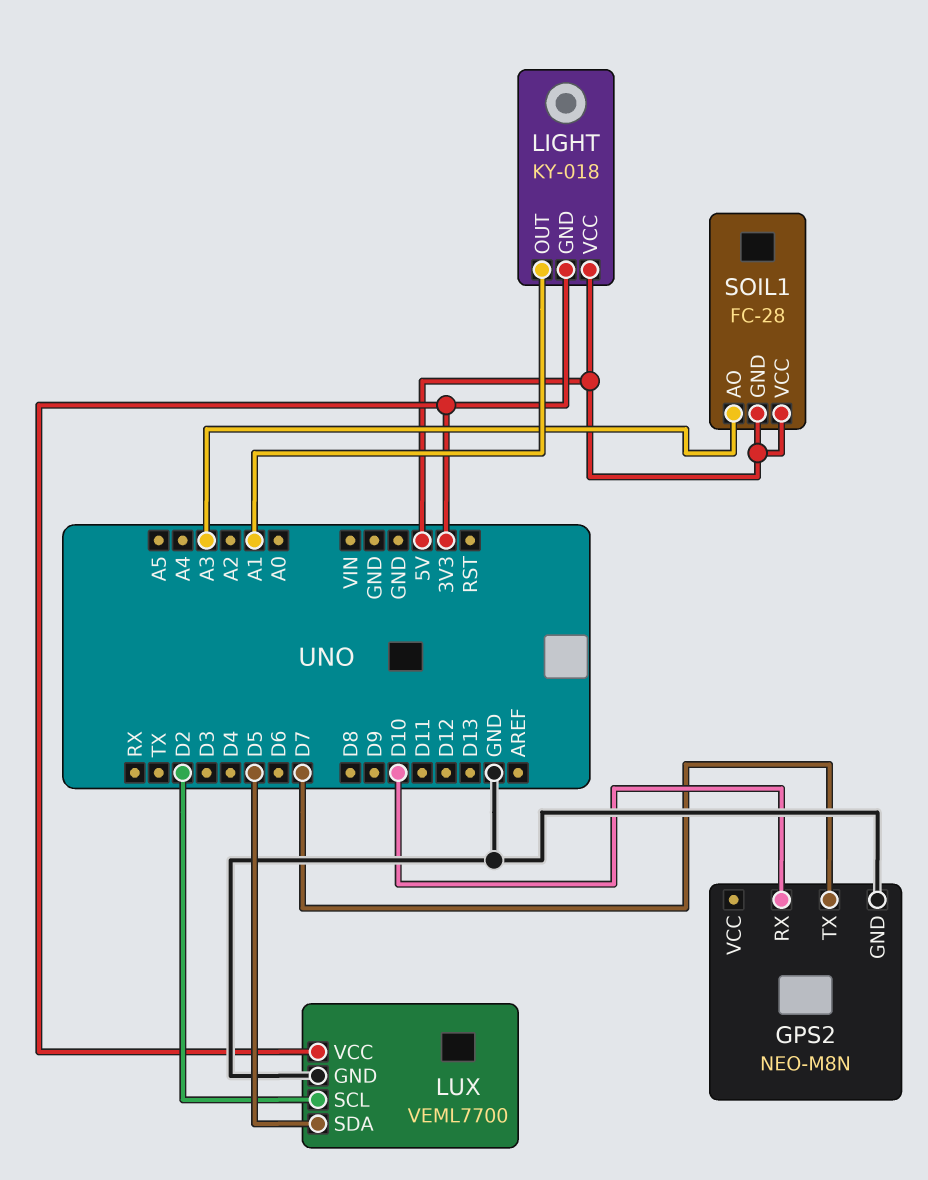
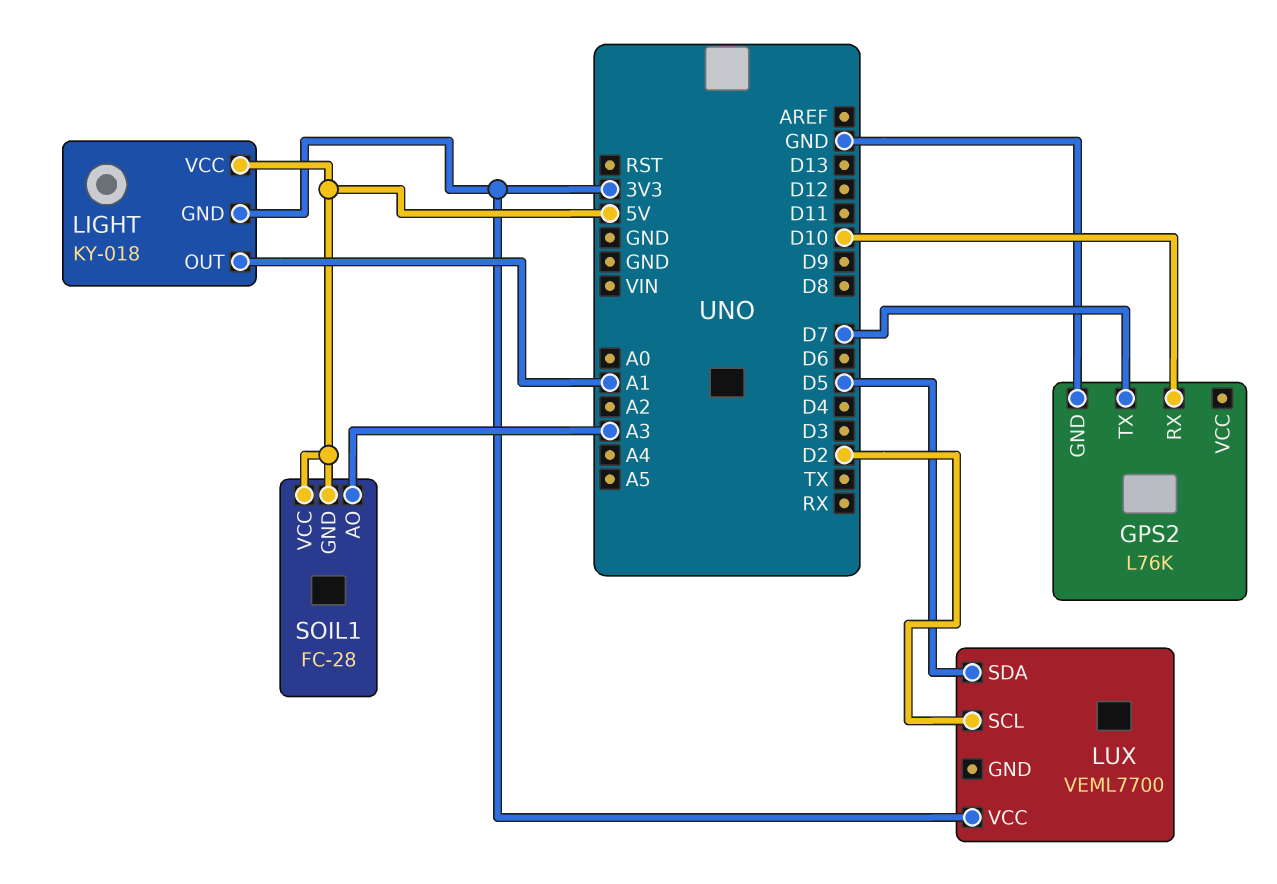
GPS2: NEO-M8N -> L76K
LUX pin GND: GND -> none

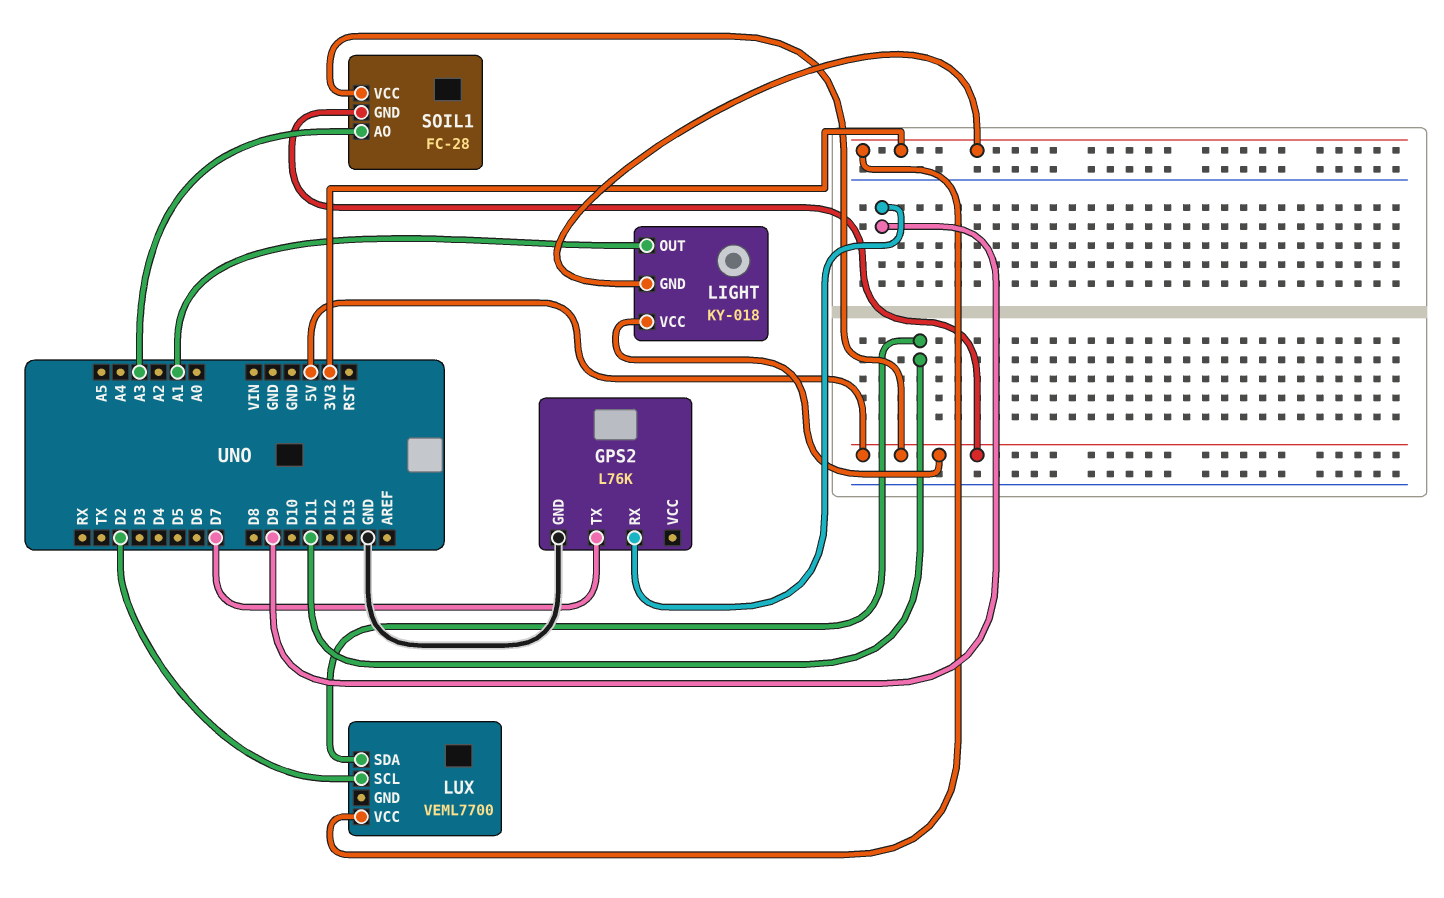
GPS2 pin RX: D10 -> D9
LUX pin SDA: D5 -> D11

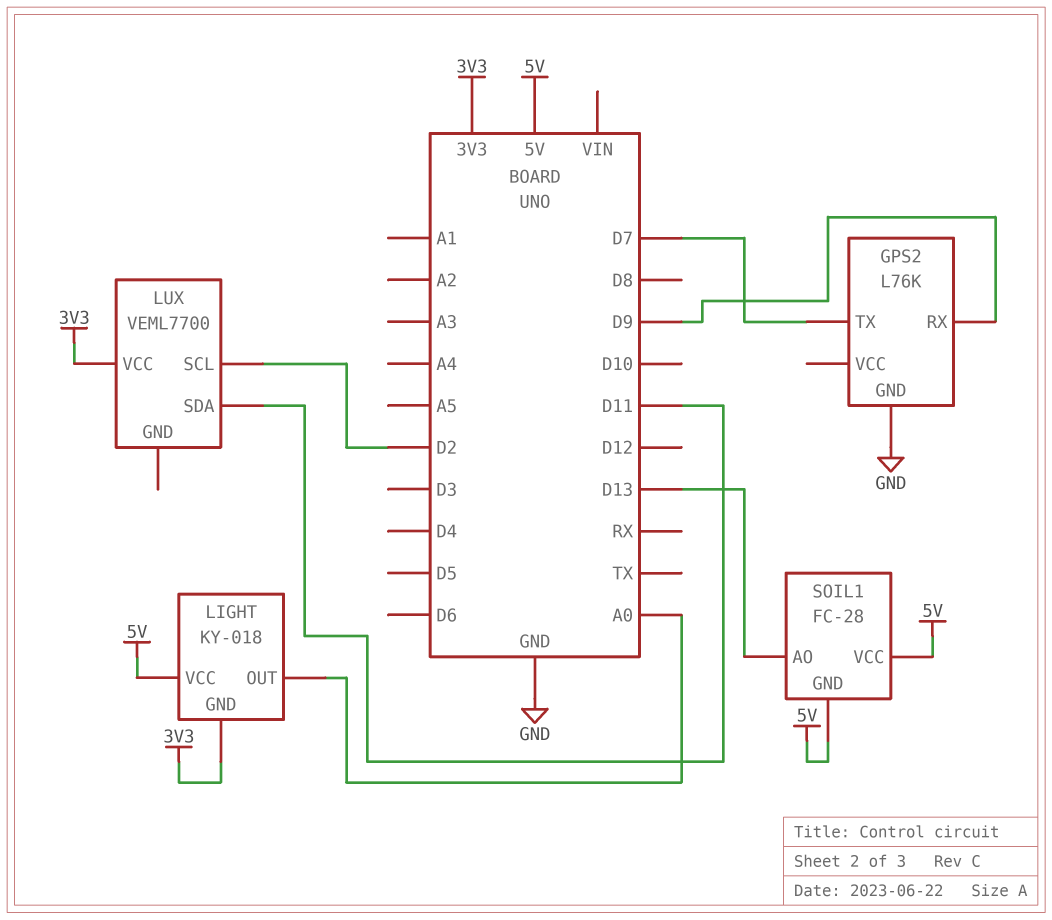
LIGHT pin OUT: A1 -> A0
SOIL1 pin AO: A3 -> D13

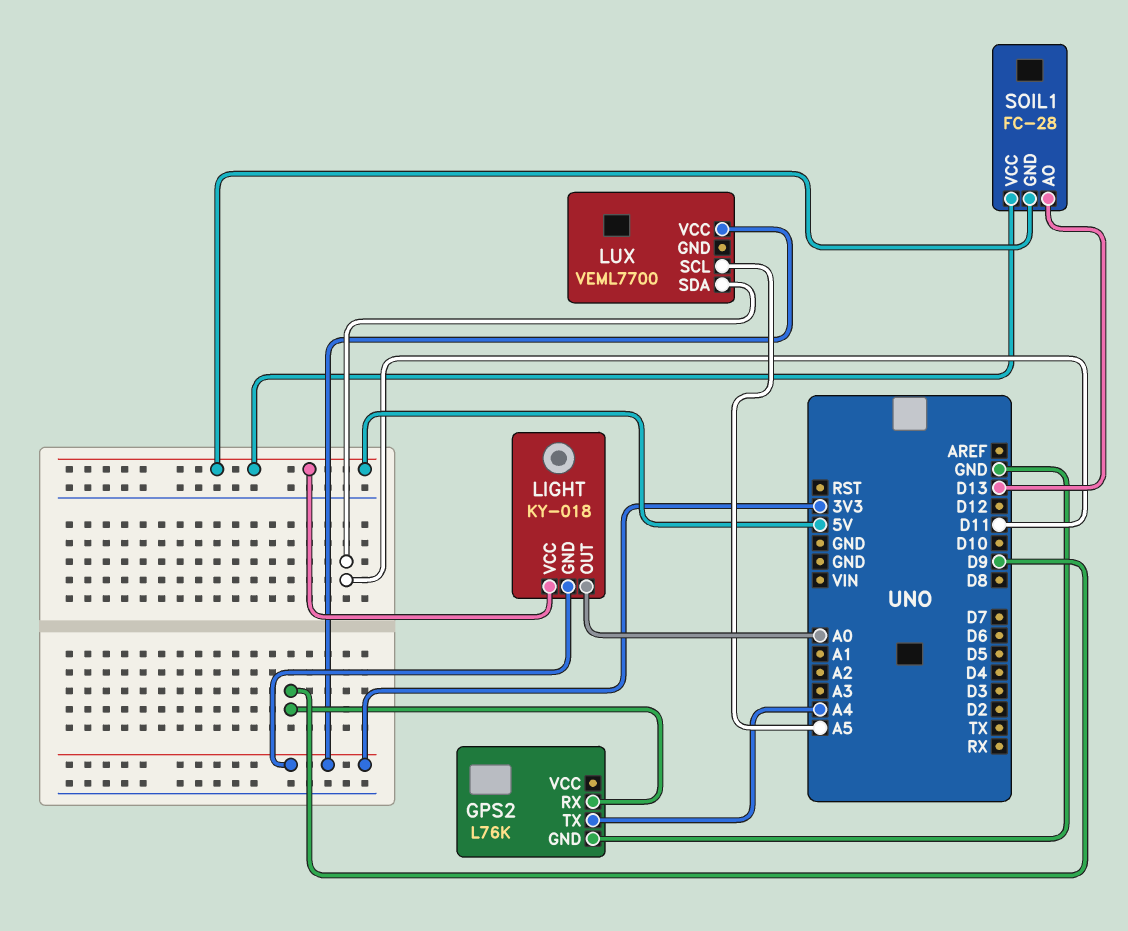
GPS2 pin TX: D7 -> A4
LUX pin SCL: D2 -> A5

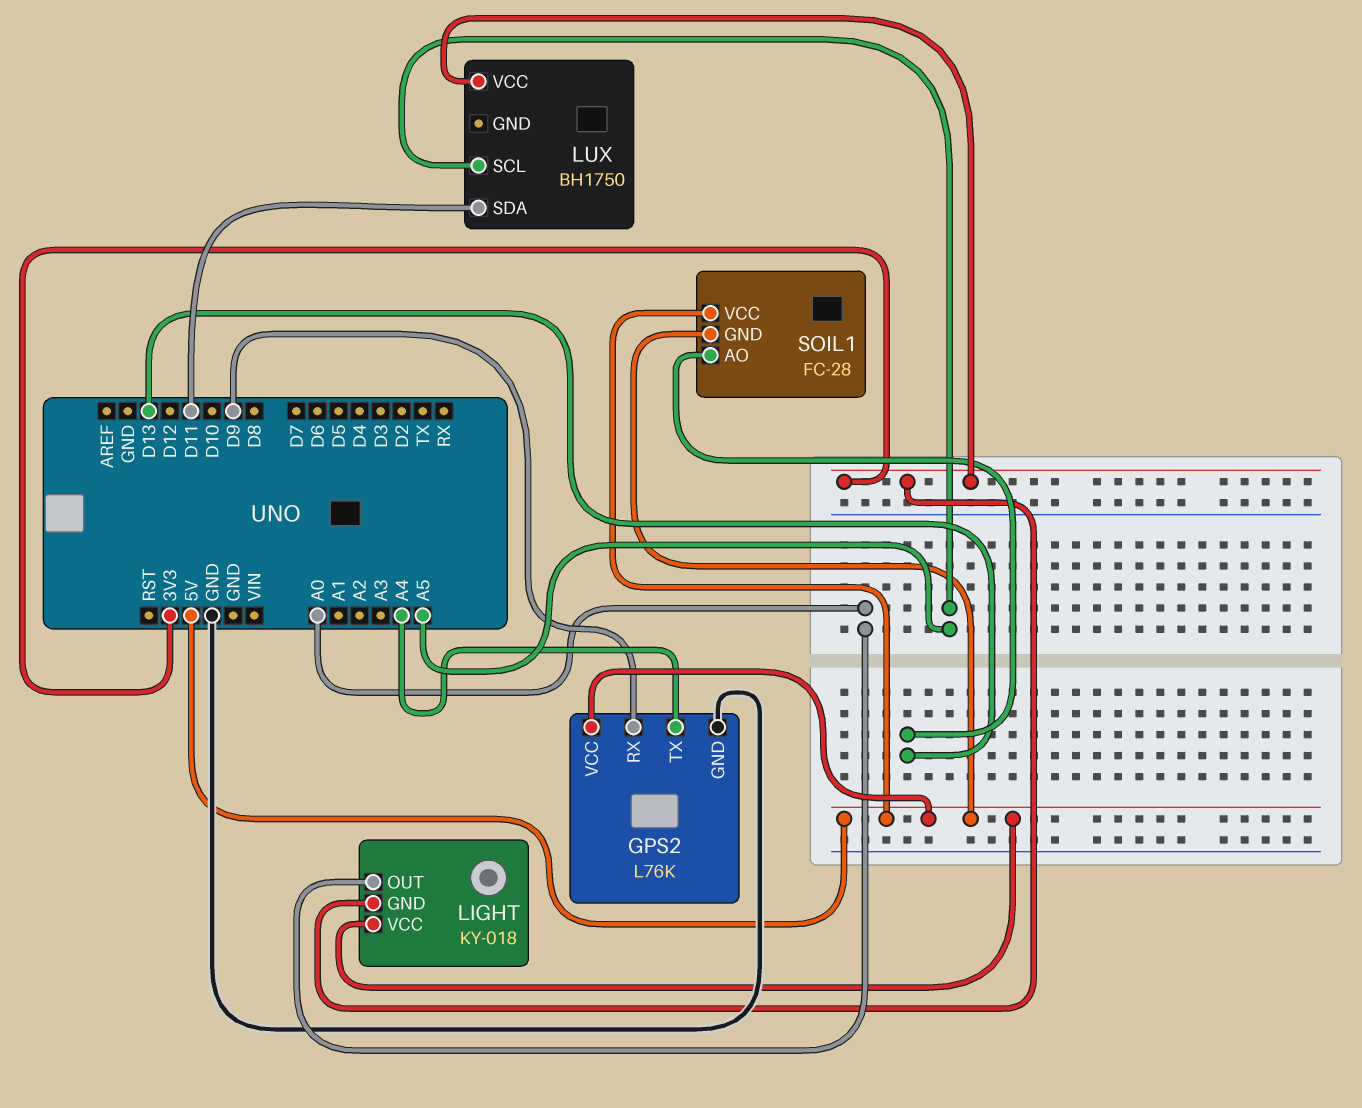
GPS2 pin VCC: none -> 5V
LUX: VEML7700 -> BH1750

